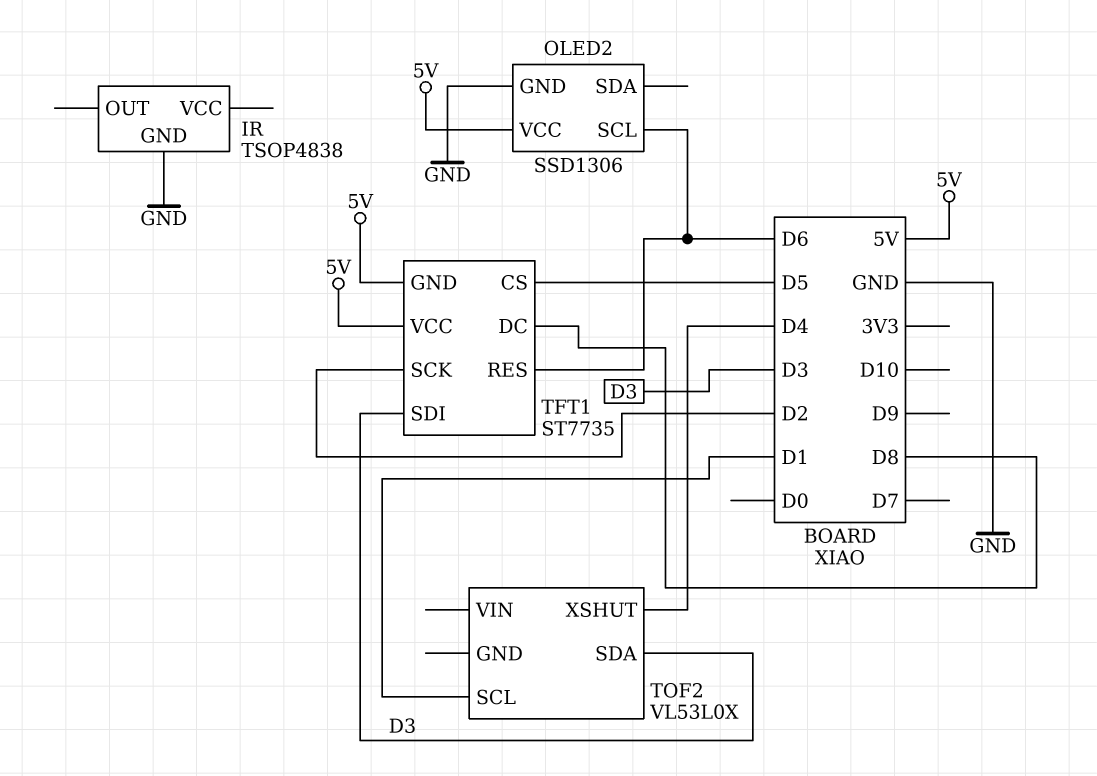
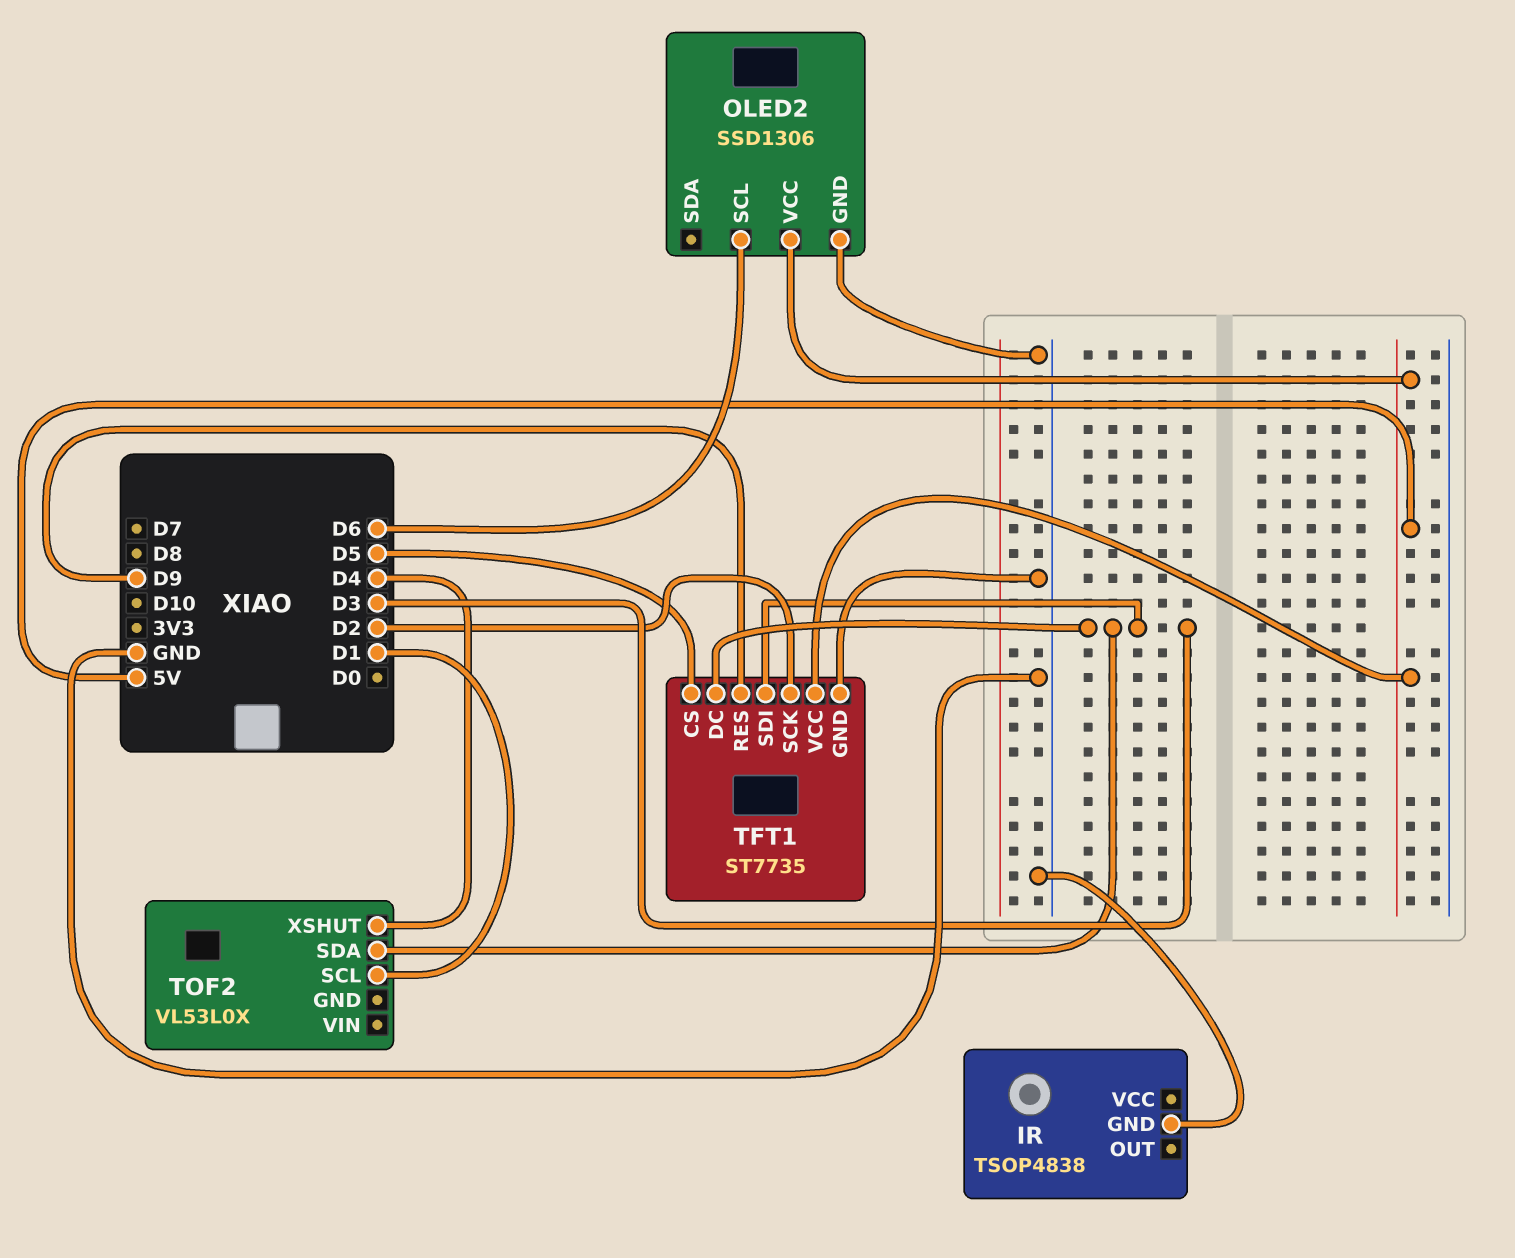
TFT1 pin DC: D8 -> D3
TFT1 pin GND: 5V -> GND
TFT1 pin RES: D6 -> D9

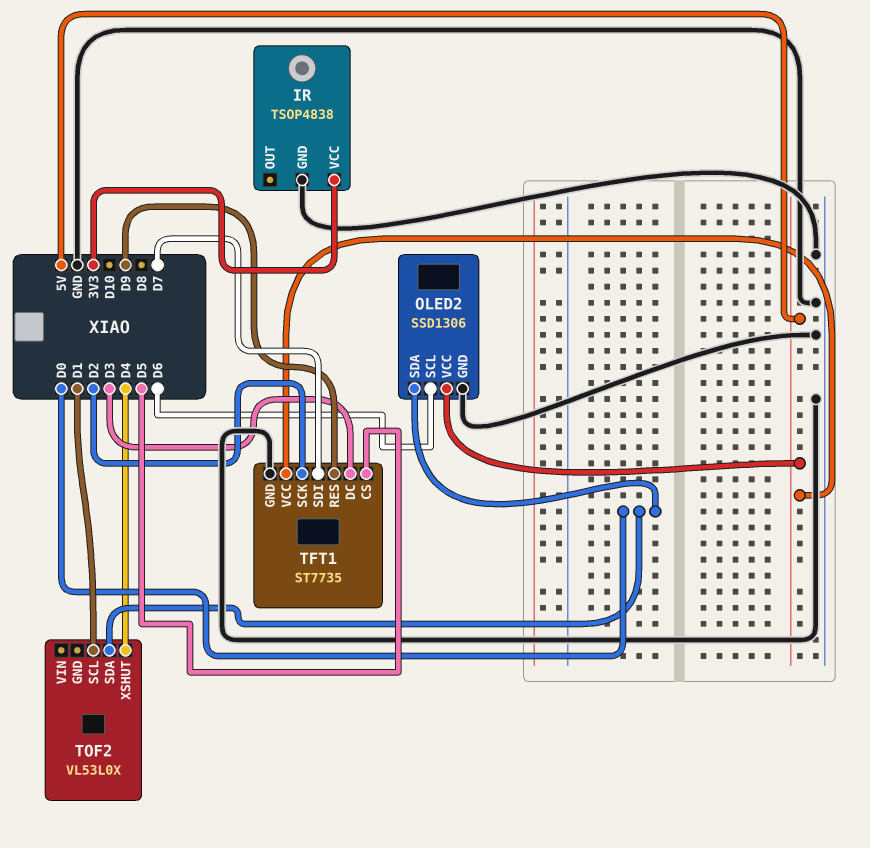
IR pin VCC: none -> 3V3
OLED2 pin SDA: none -> D0
TFT1 pin SDI: D3 -> D7
TOF2 pin SDA: D3 -> D0

